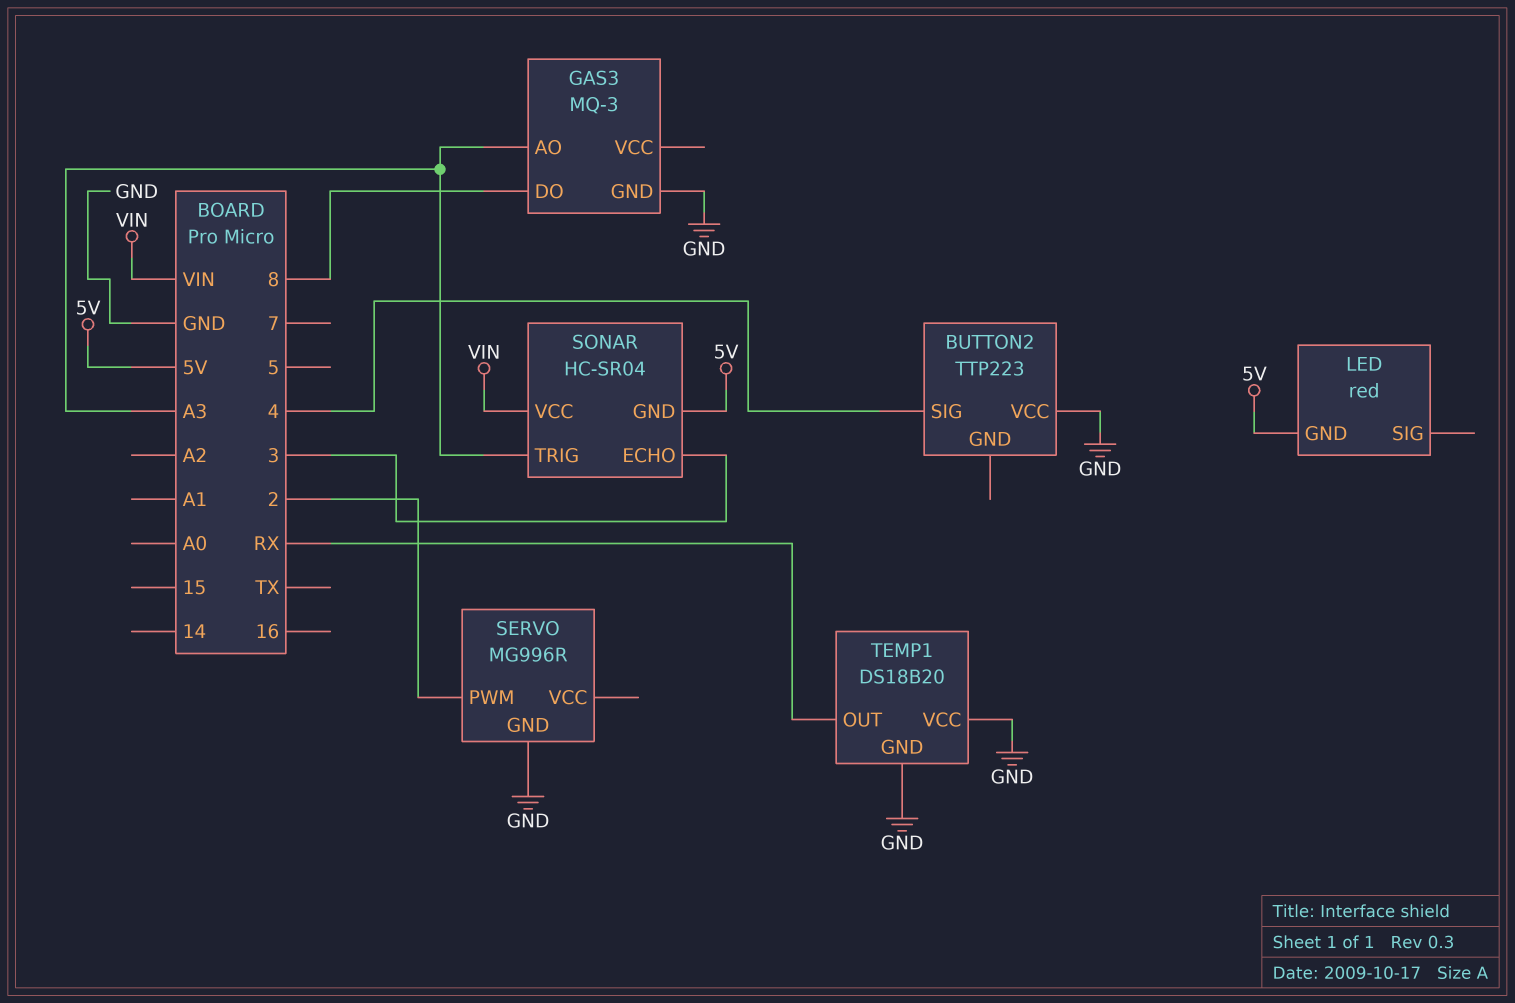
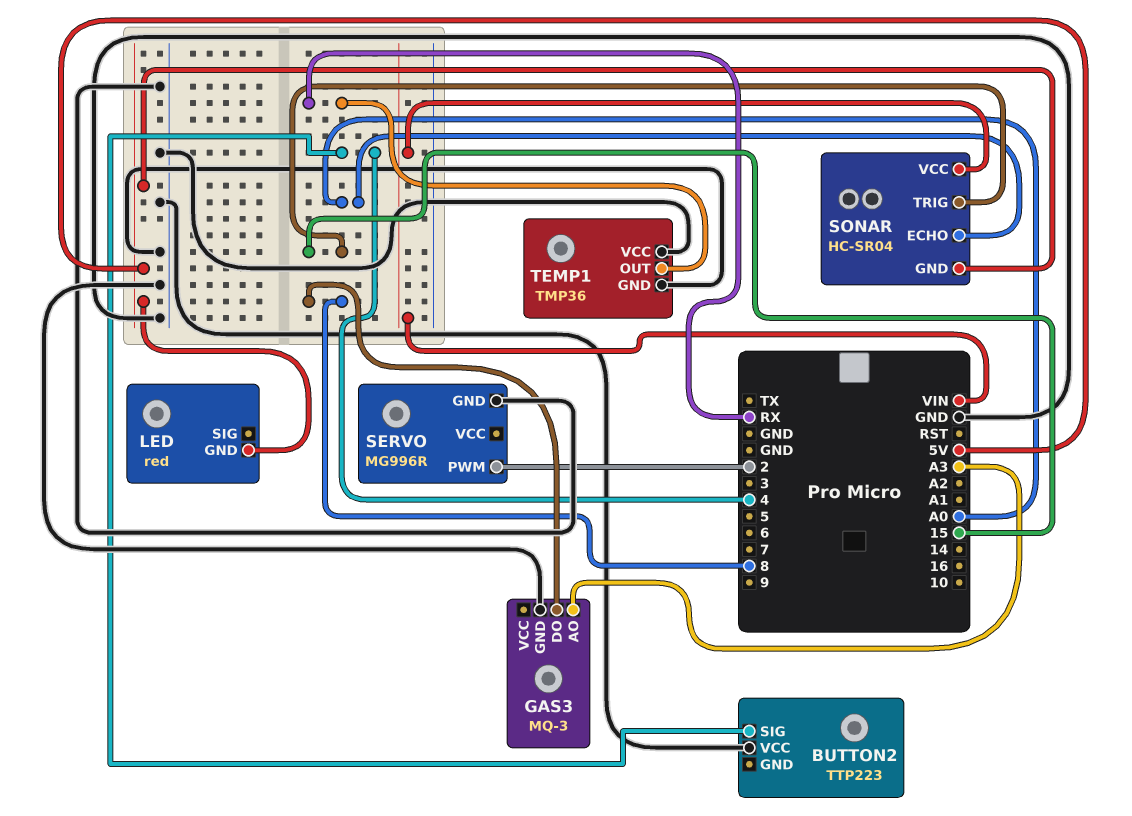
SONAR pin ECHO: 3 -> A0
SONAR pin TRIG: A3 -> 15
TEMP1: DS18B20 -> TMP36

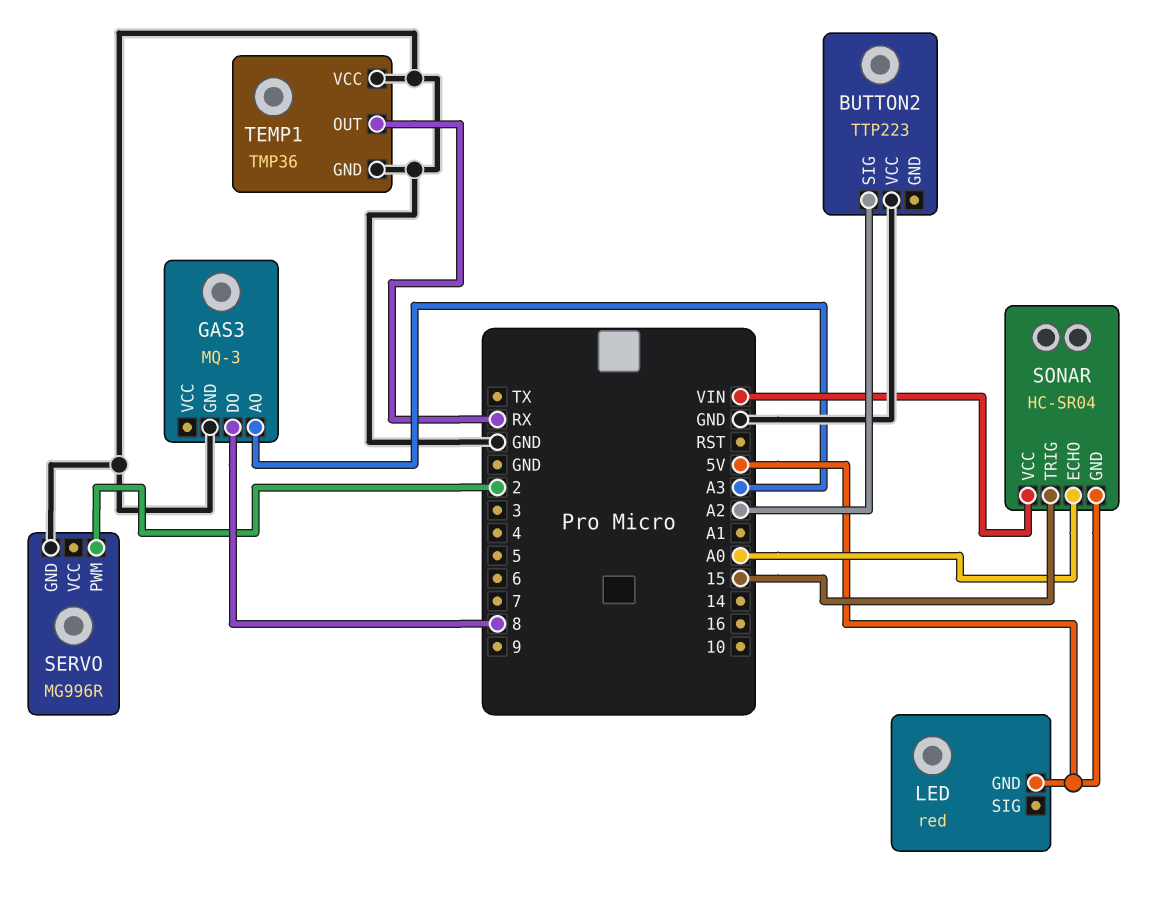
BUTTON2 pin SIG: 4 -> A2

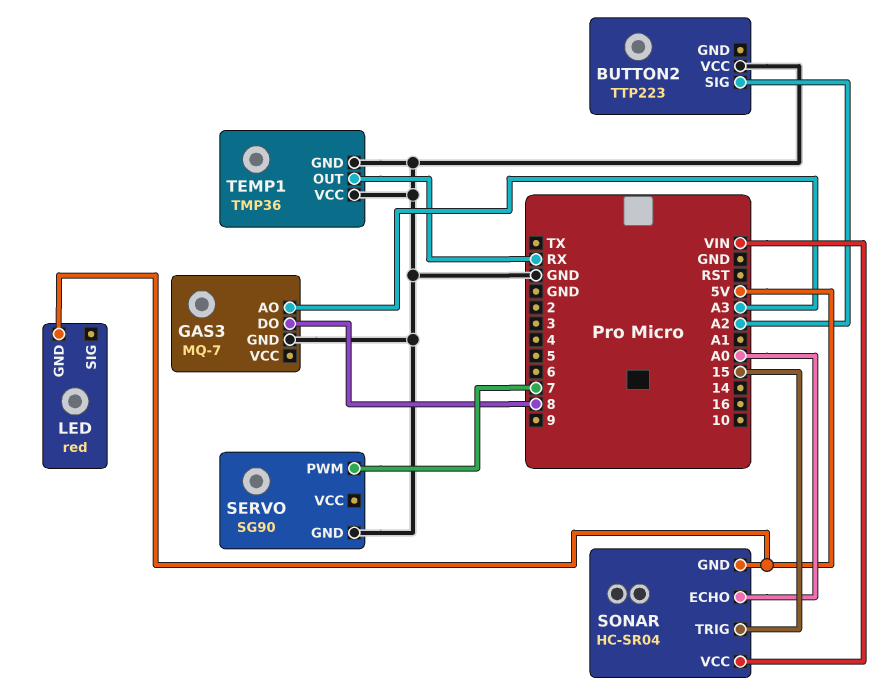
GAS3: MQ-3 -> MQ-7
SERVO: MG996R -> SG90
SERVO pin PWM: 2 -> 7

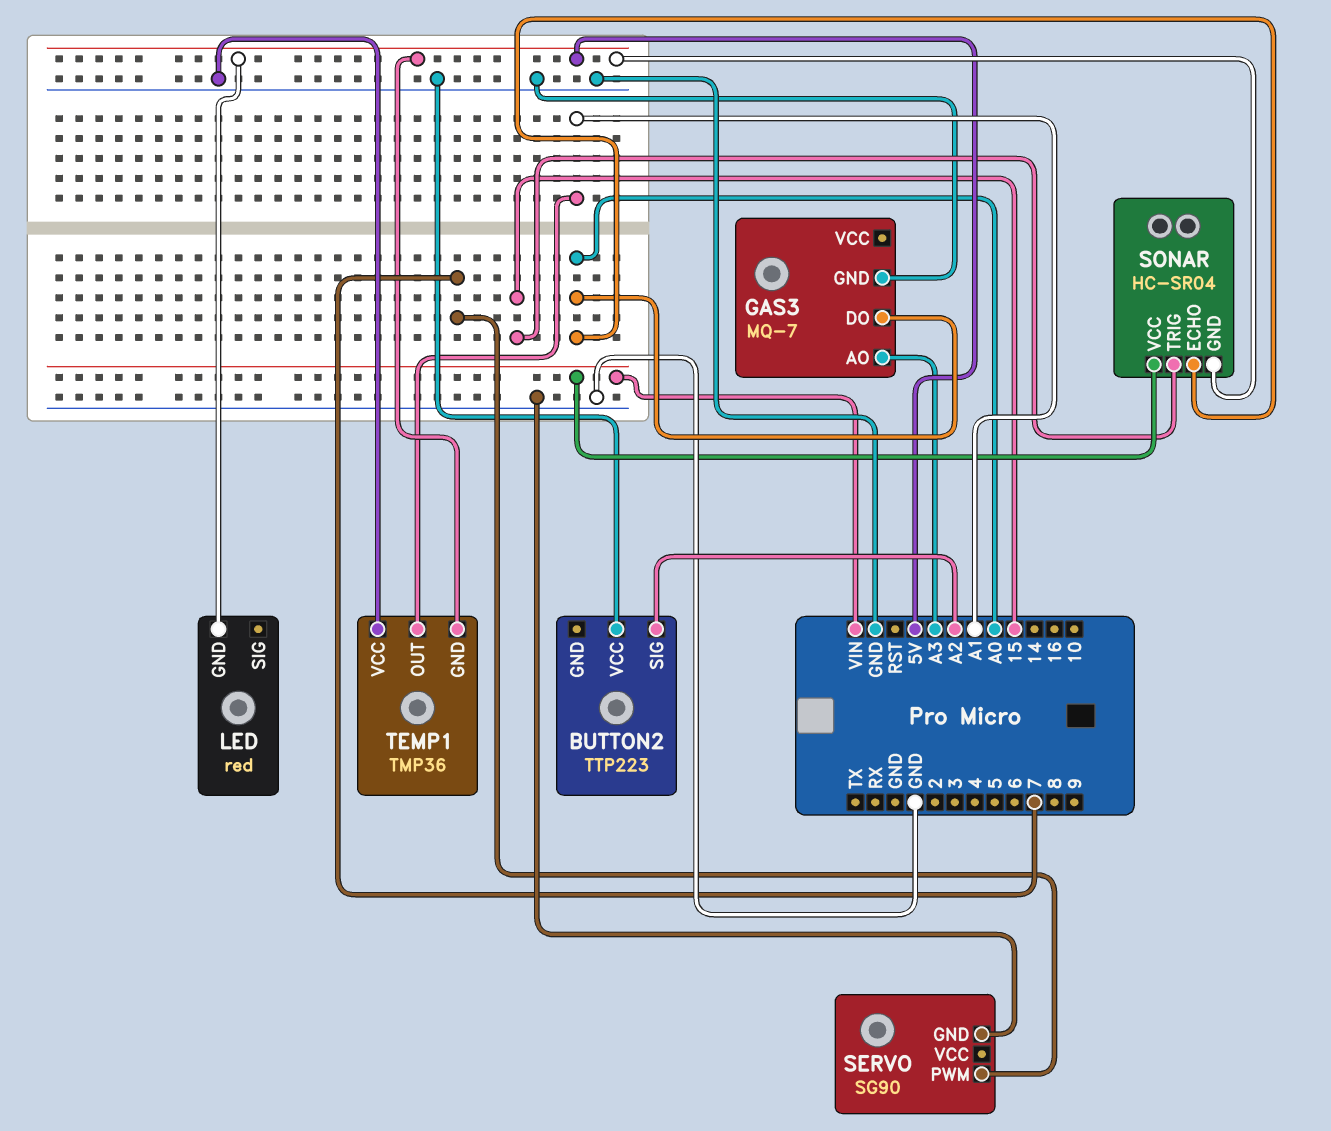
GAS3 pin DO: 8 -> A0
TEMP1 pin GND: GND -> 5V
TEMP1 pin OUT: RX -> A1

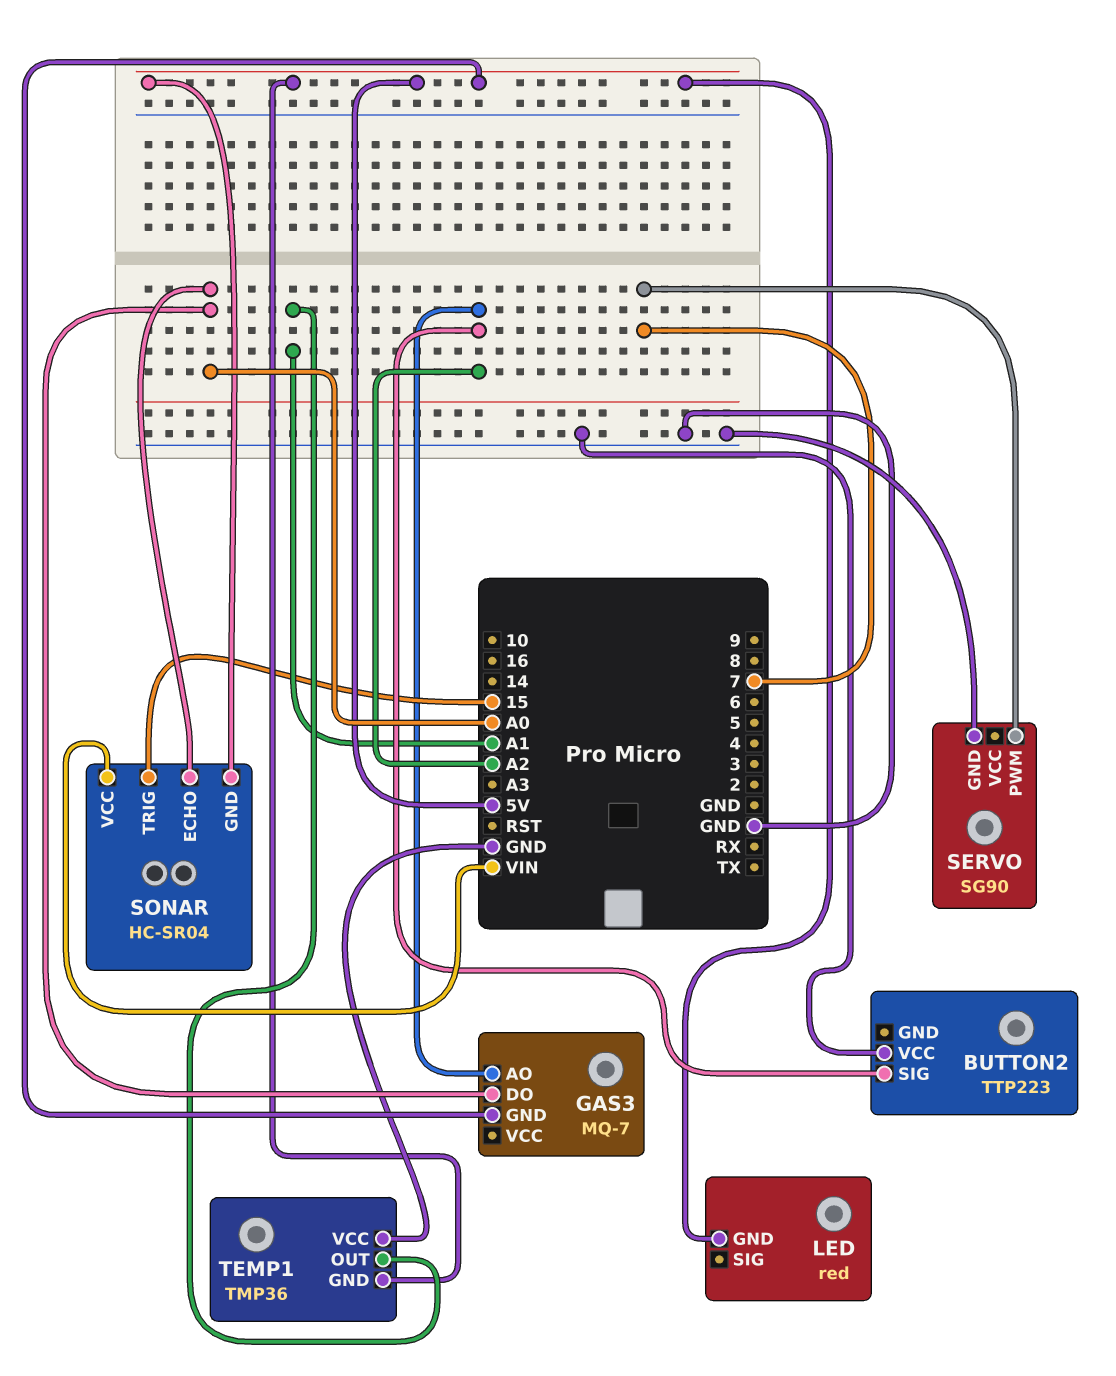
GAS3 pin AO: A3 -> A2
GAS3 pin GND: GND -> 5V

